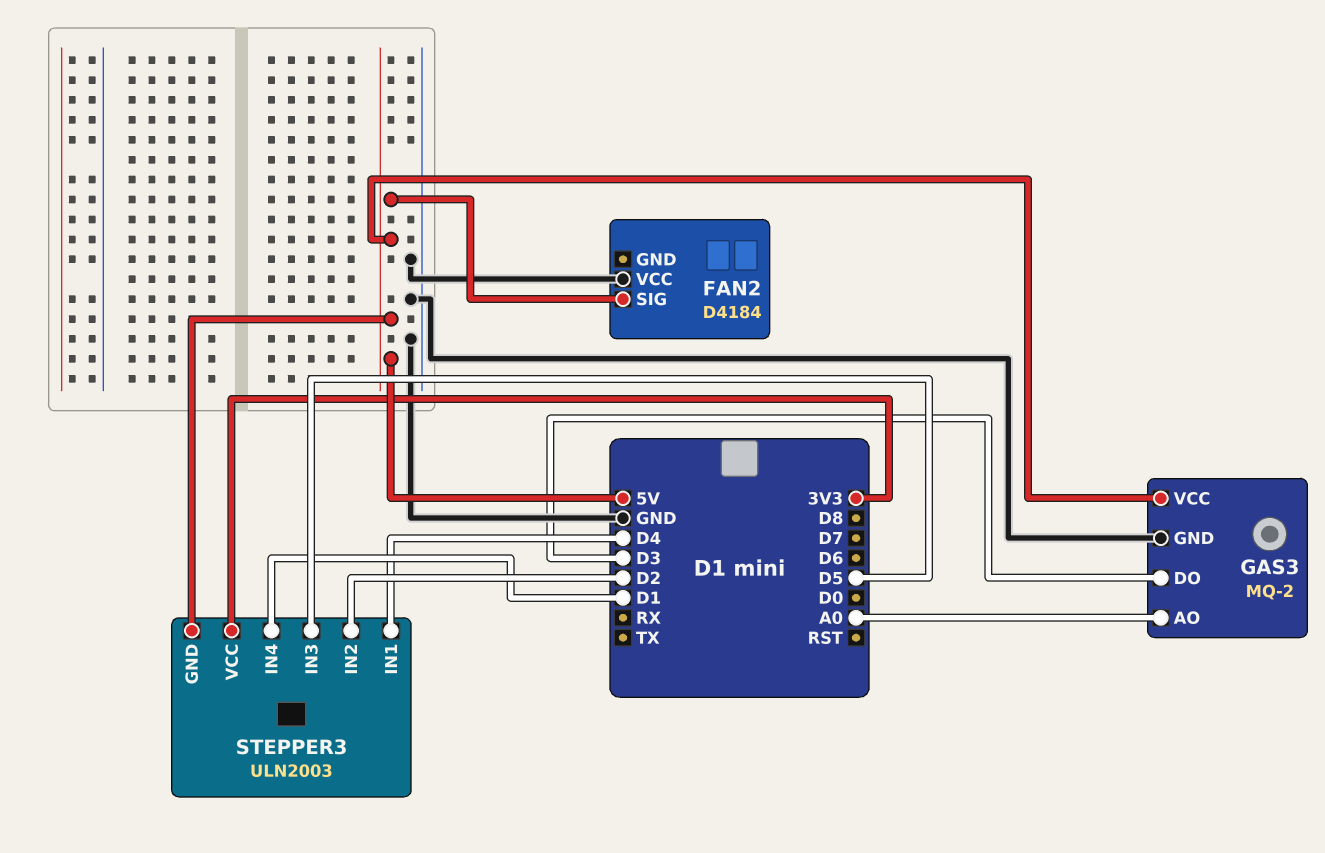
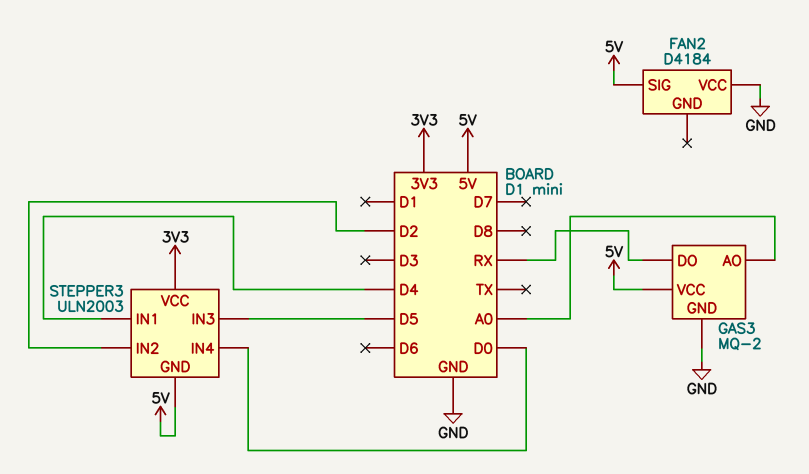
GAS3 pin DO: D3 -> RX
STEPPER3 pin IN4: D1 -> D0

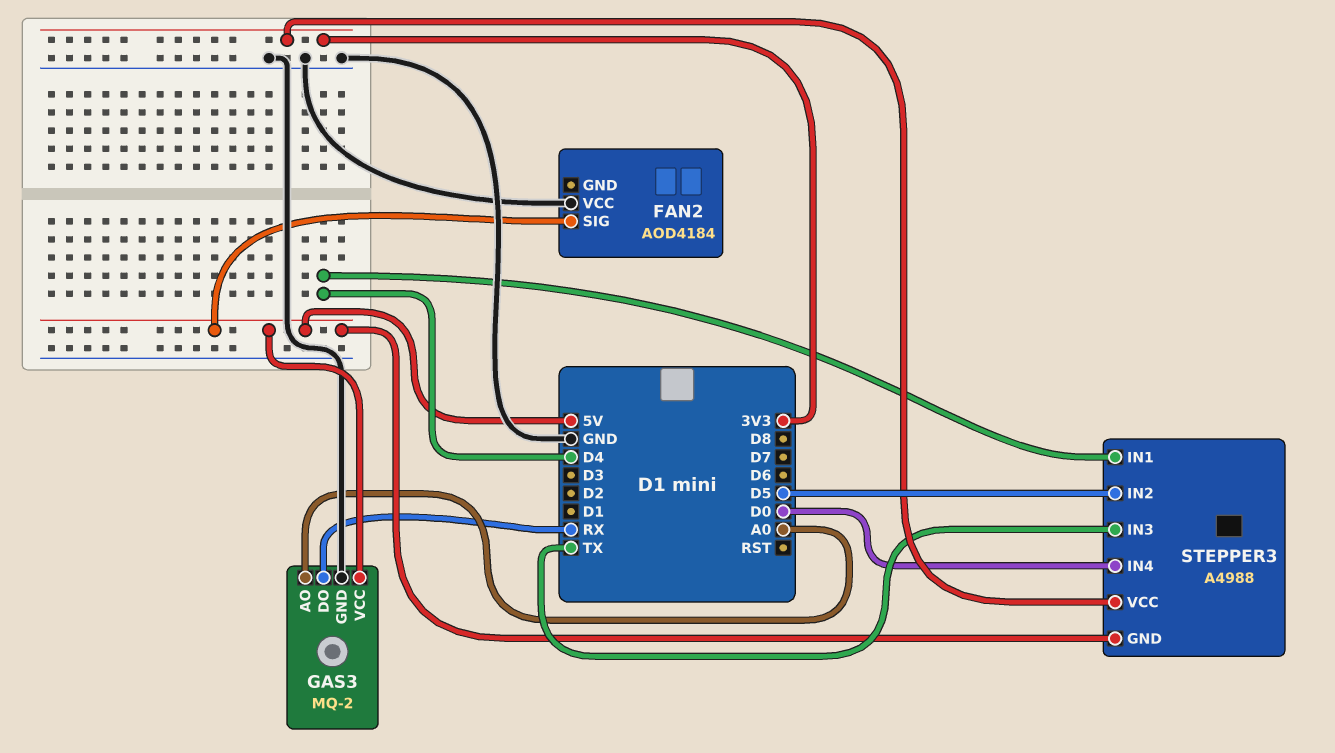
FAN2: D4184 -> AOD4184
STEPPER3: ULN2003 -> A4988
STEPPER3 pin IN2: D2 -> D5
STEPPER3 pin IN3: D5 -> TX

